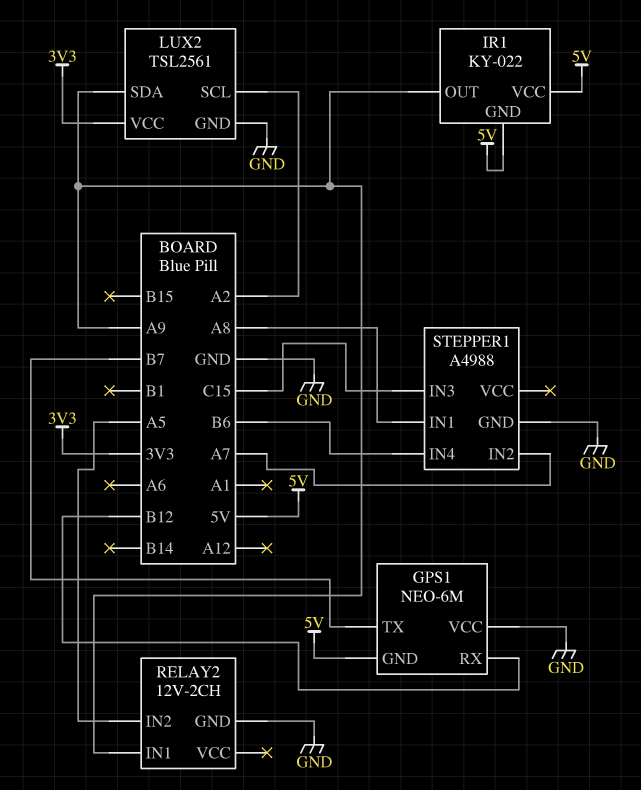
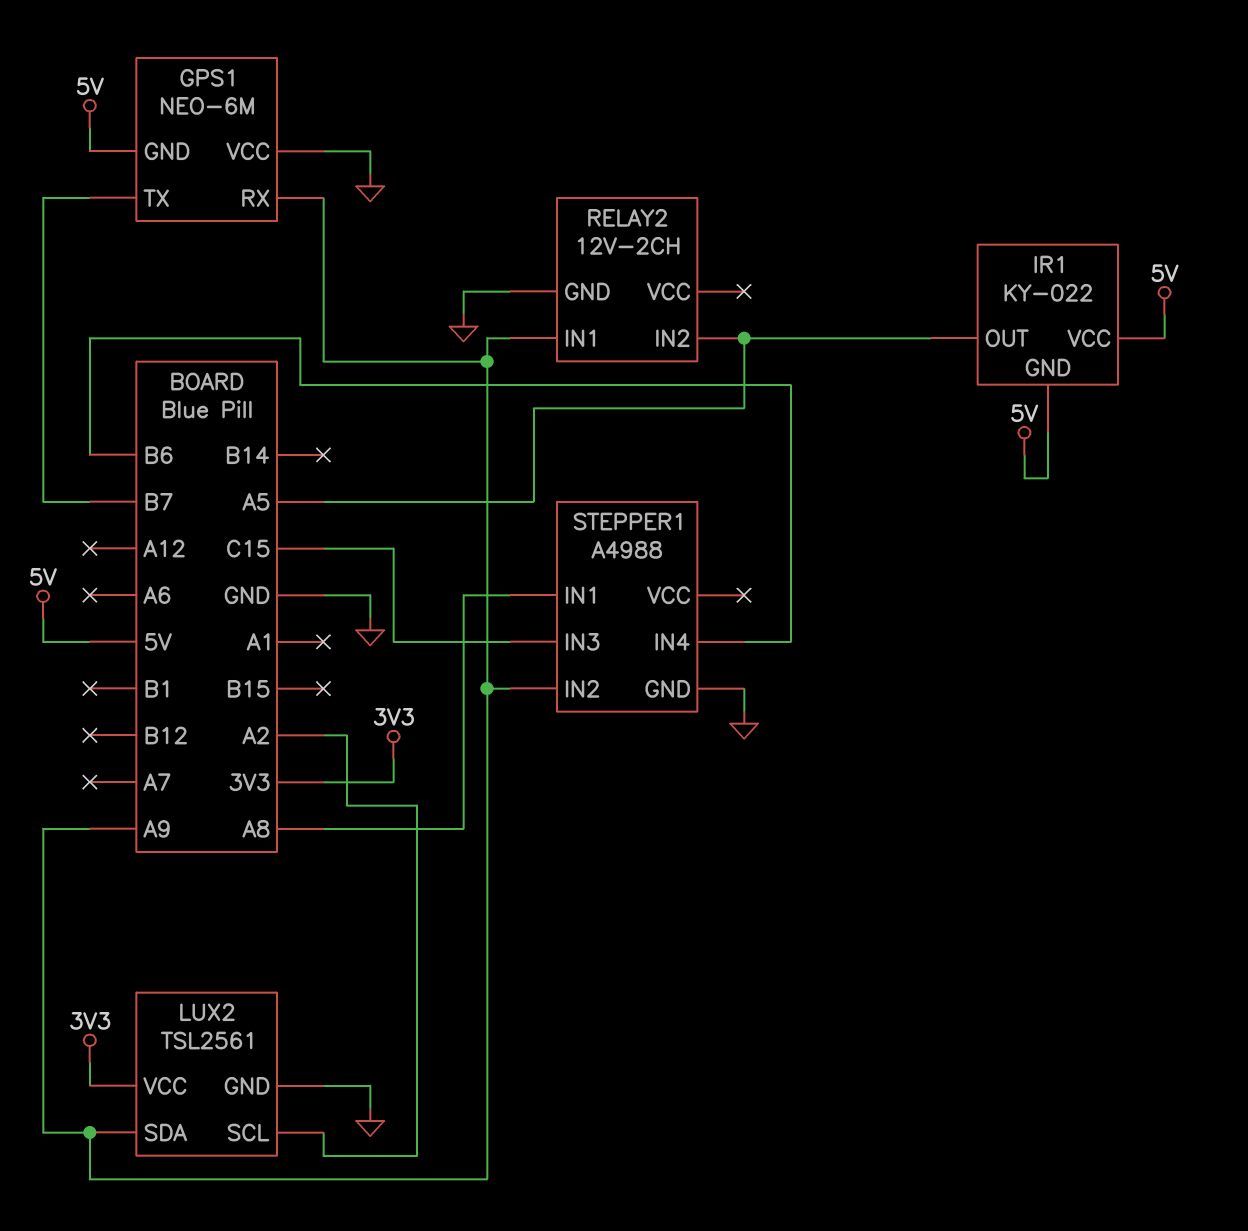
GPS1 pin RX: B12 -> A9
IR1 pin OUT: A9 -> A5
STEPPER1 pin IN2: A7 -> A9

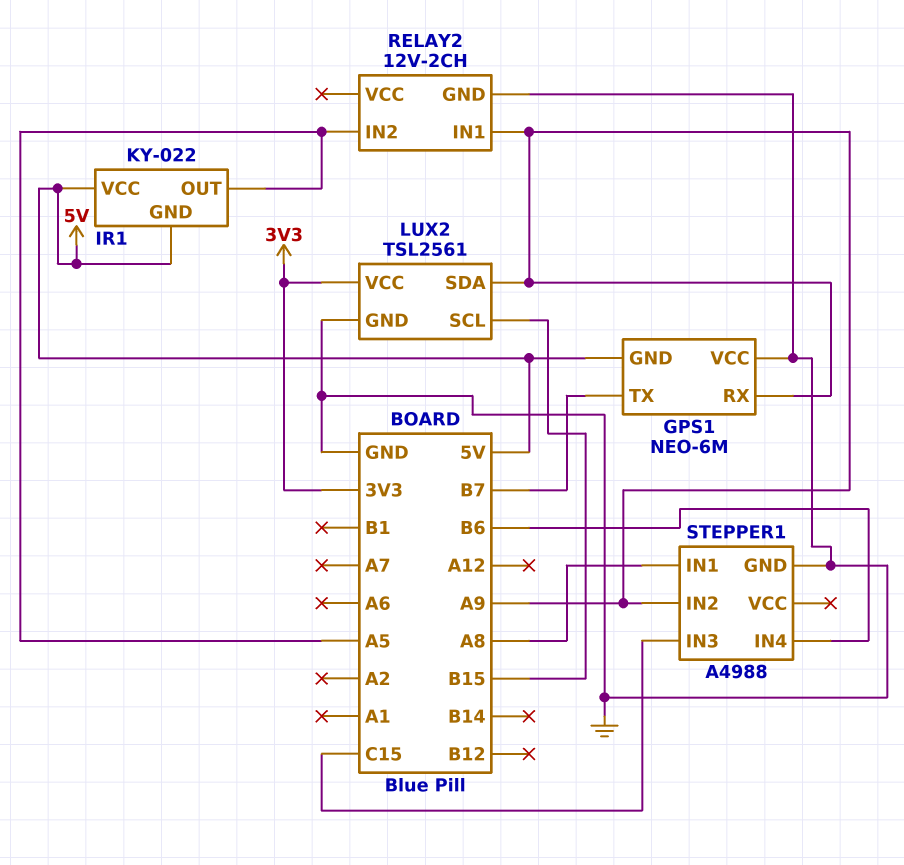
LUX2 pin SCL: A2 -> B15

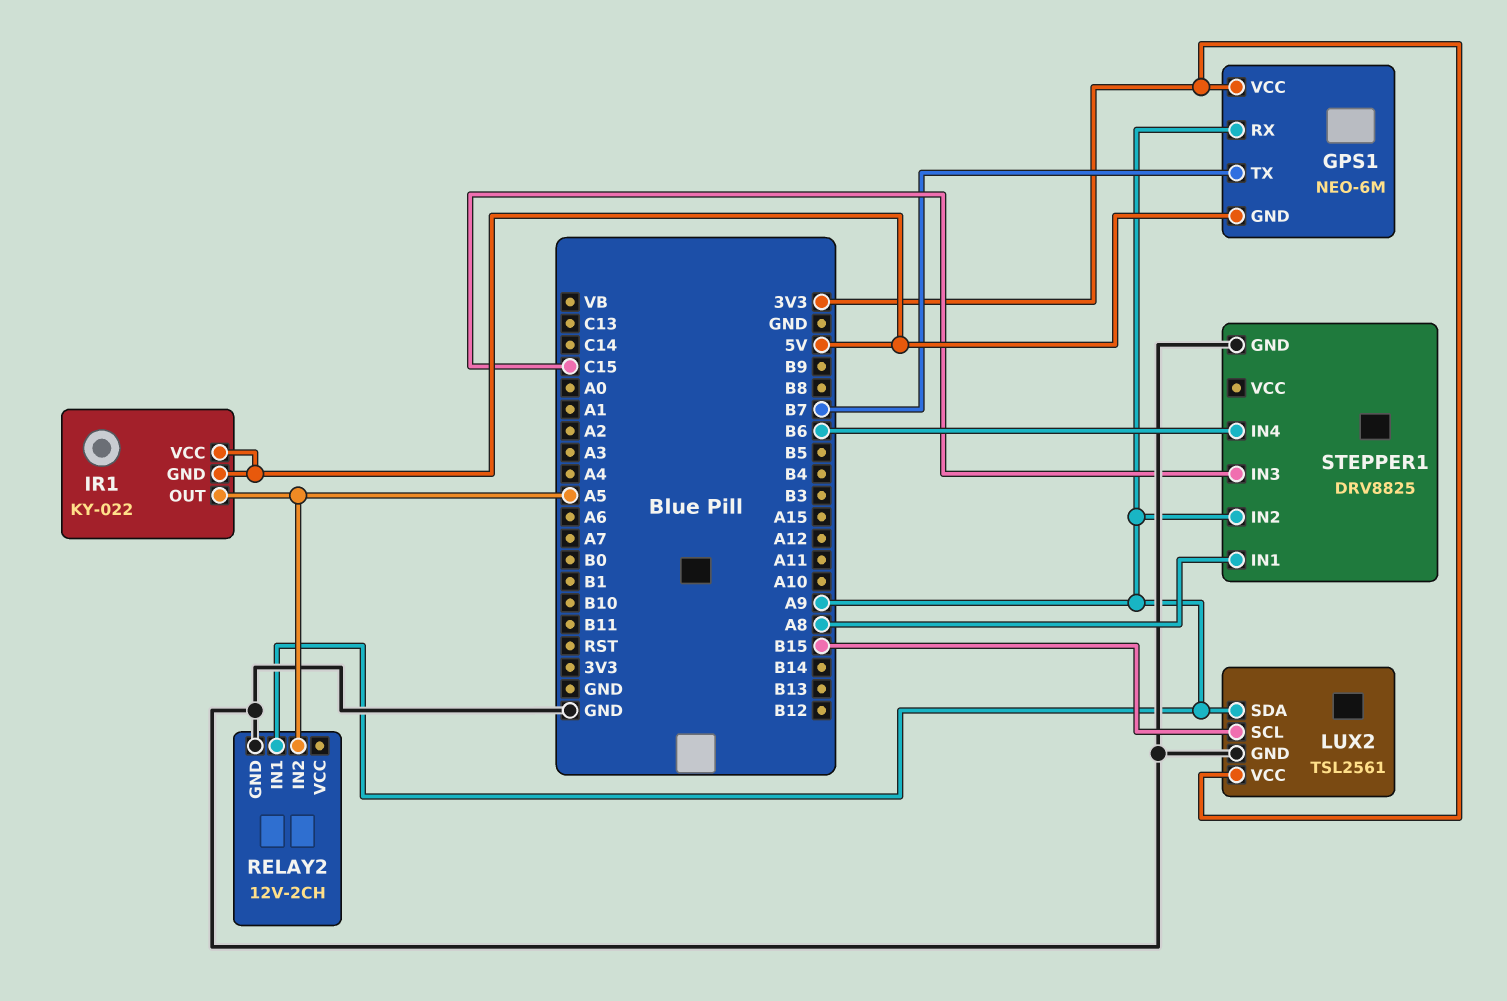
GPS1 pin VCC: GND -> 3V3
STEPPER1: A4988 -> DRV8825

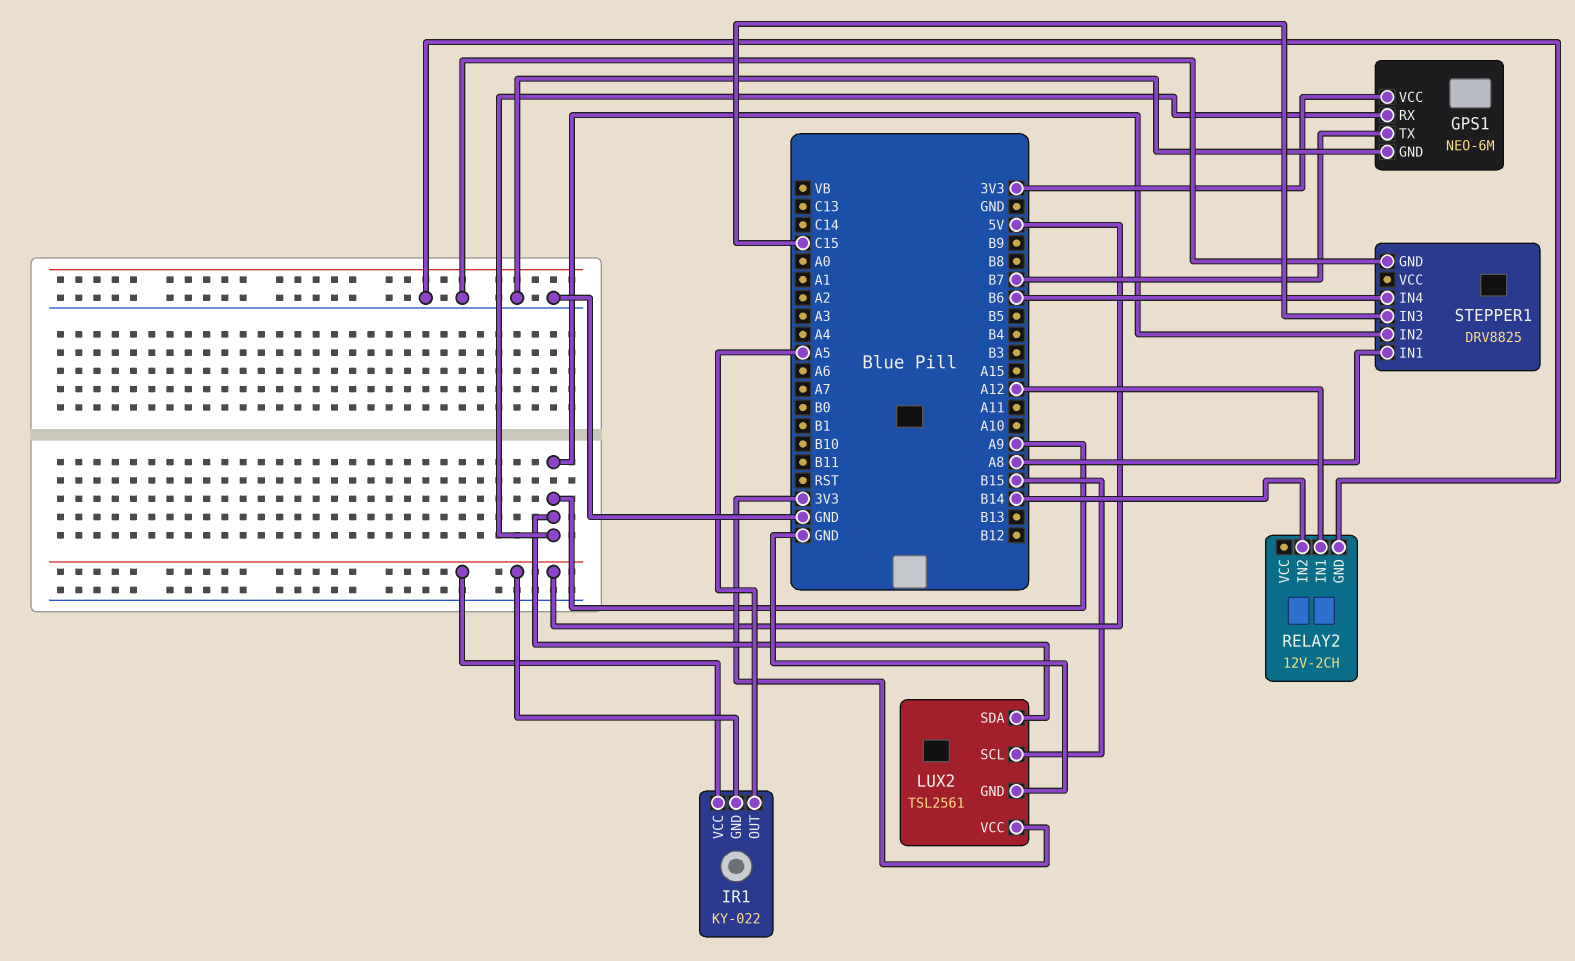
GPS1 pin GND: 5V -> GND
RELAY2 pin IN1: A9 -> A12
RELAY2 pin IN2: A5 -> B14

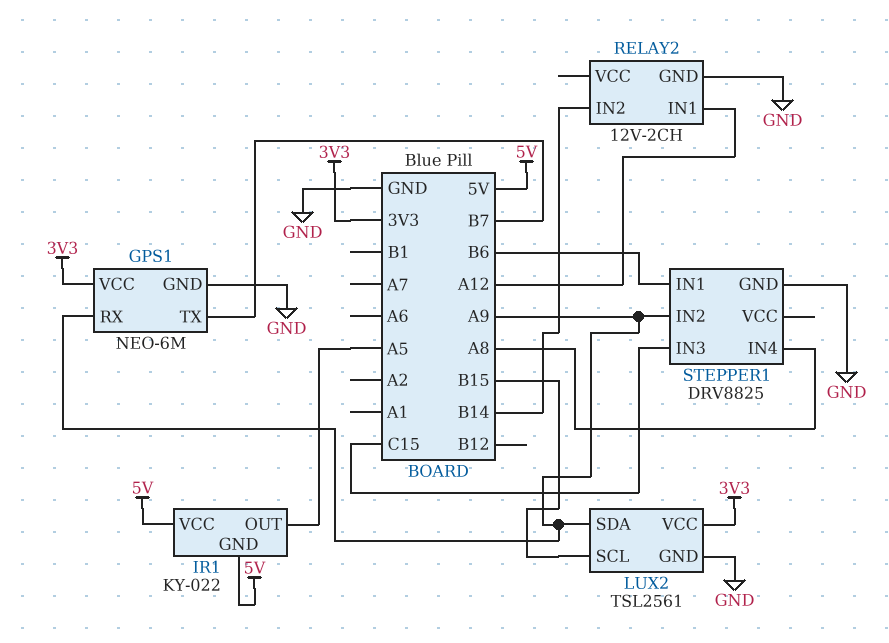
STEPPER1 pin IN1: A8 -> B6
STEPPER1 pin IN4: B6 -> A8

